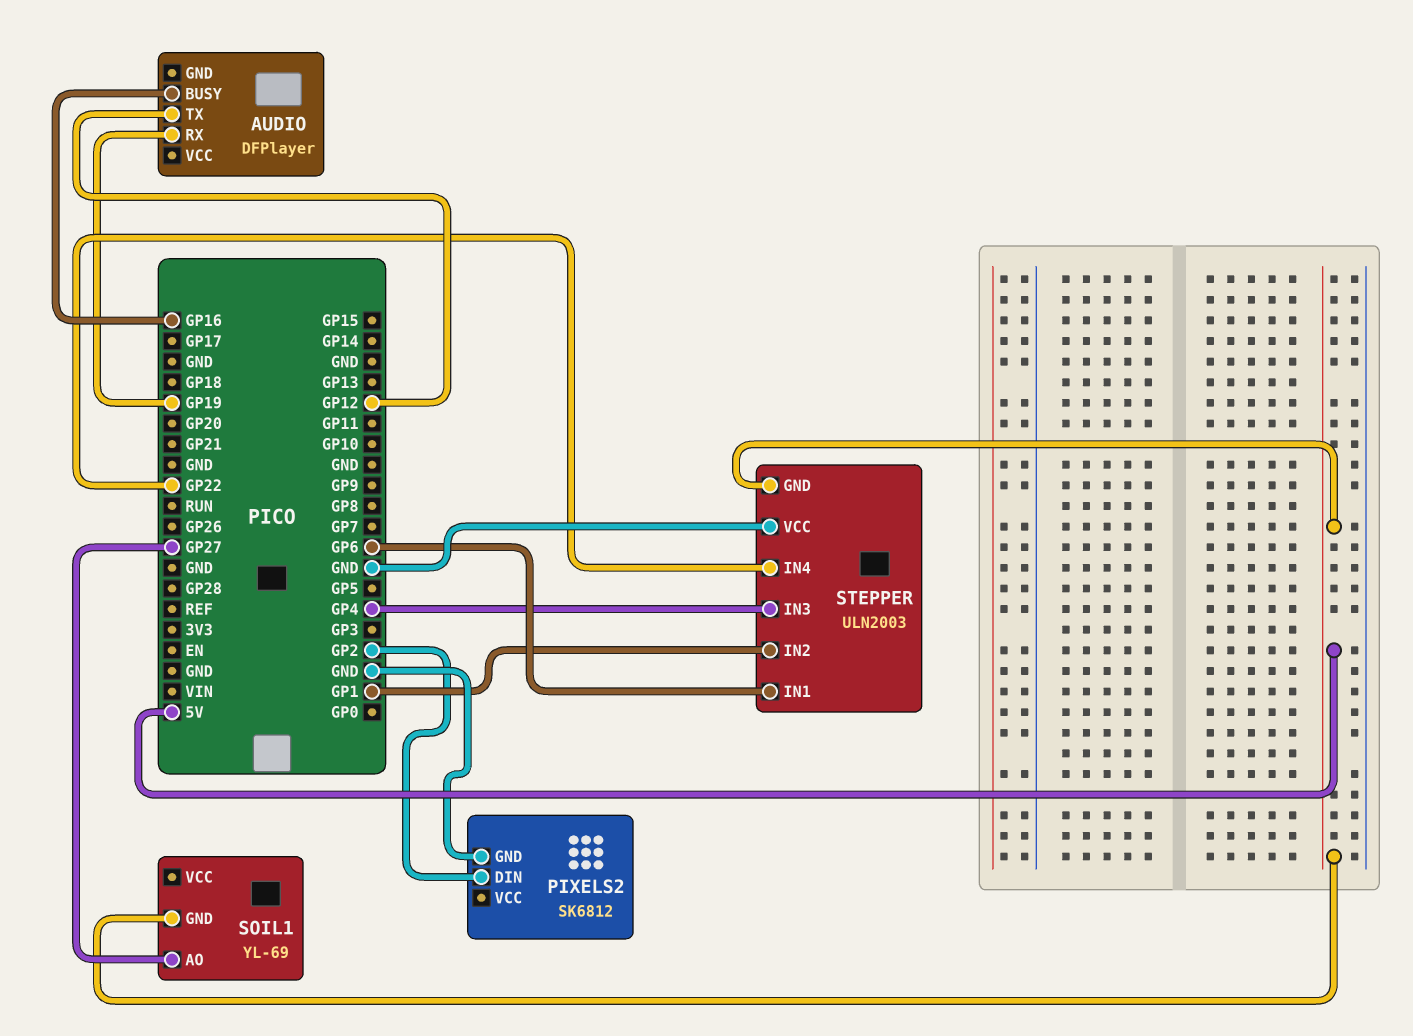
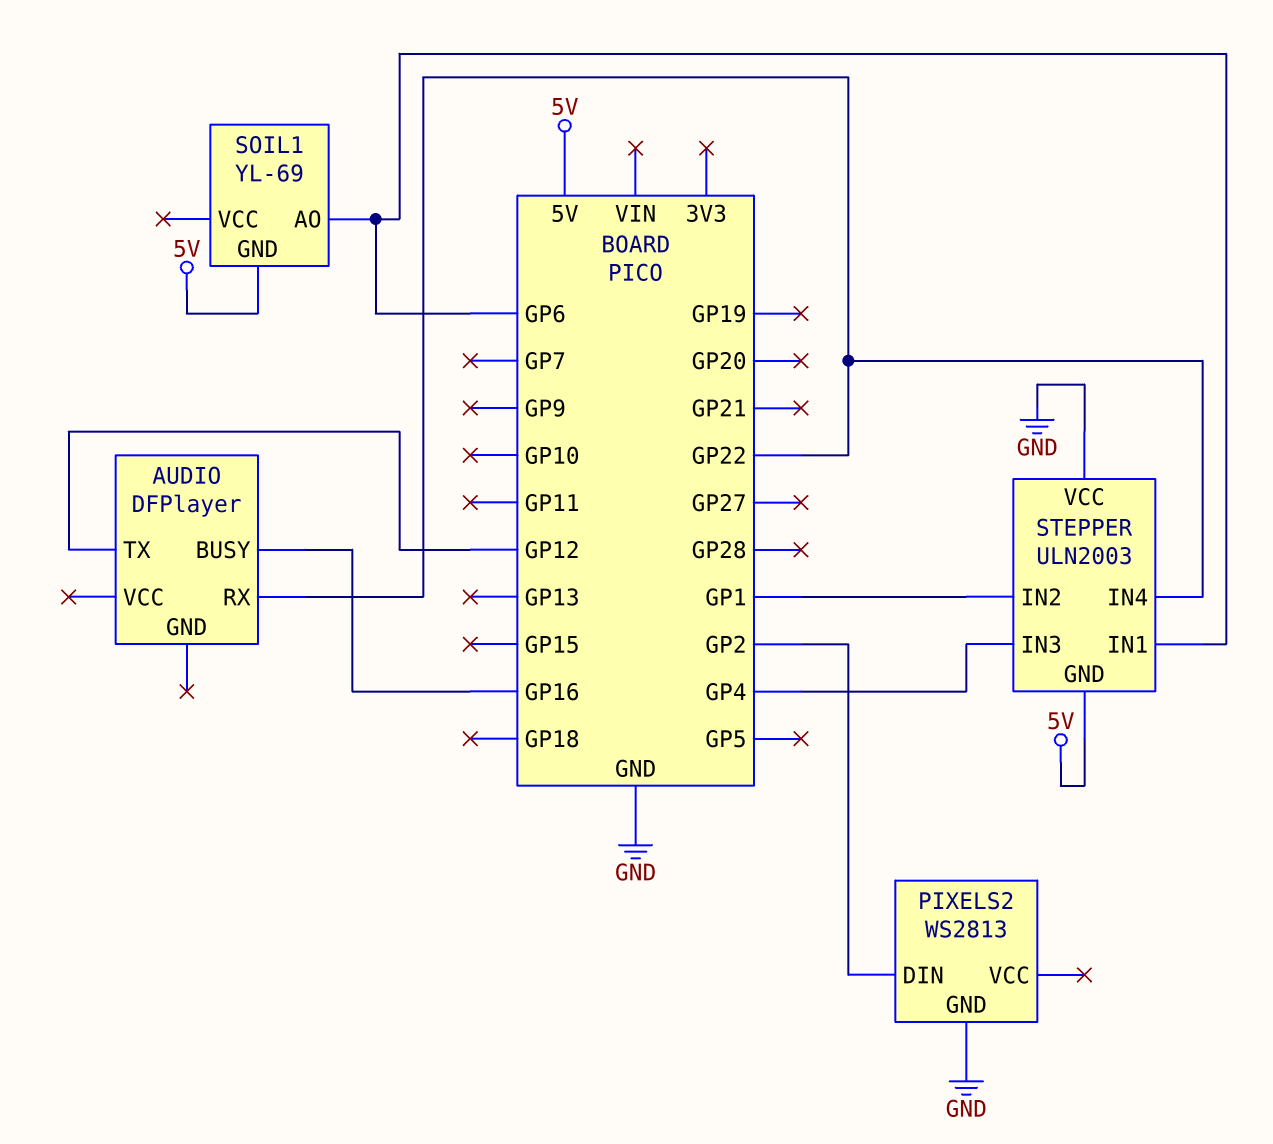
AUDIO pin RX: GP19 -> GP22
PIXELS2: SK6812 -> WS2813
SOIL1 pin AO: GP27 -> GP6

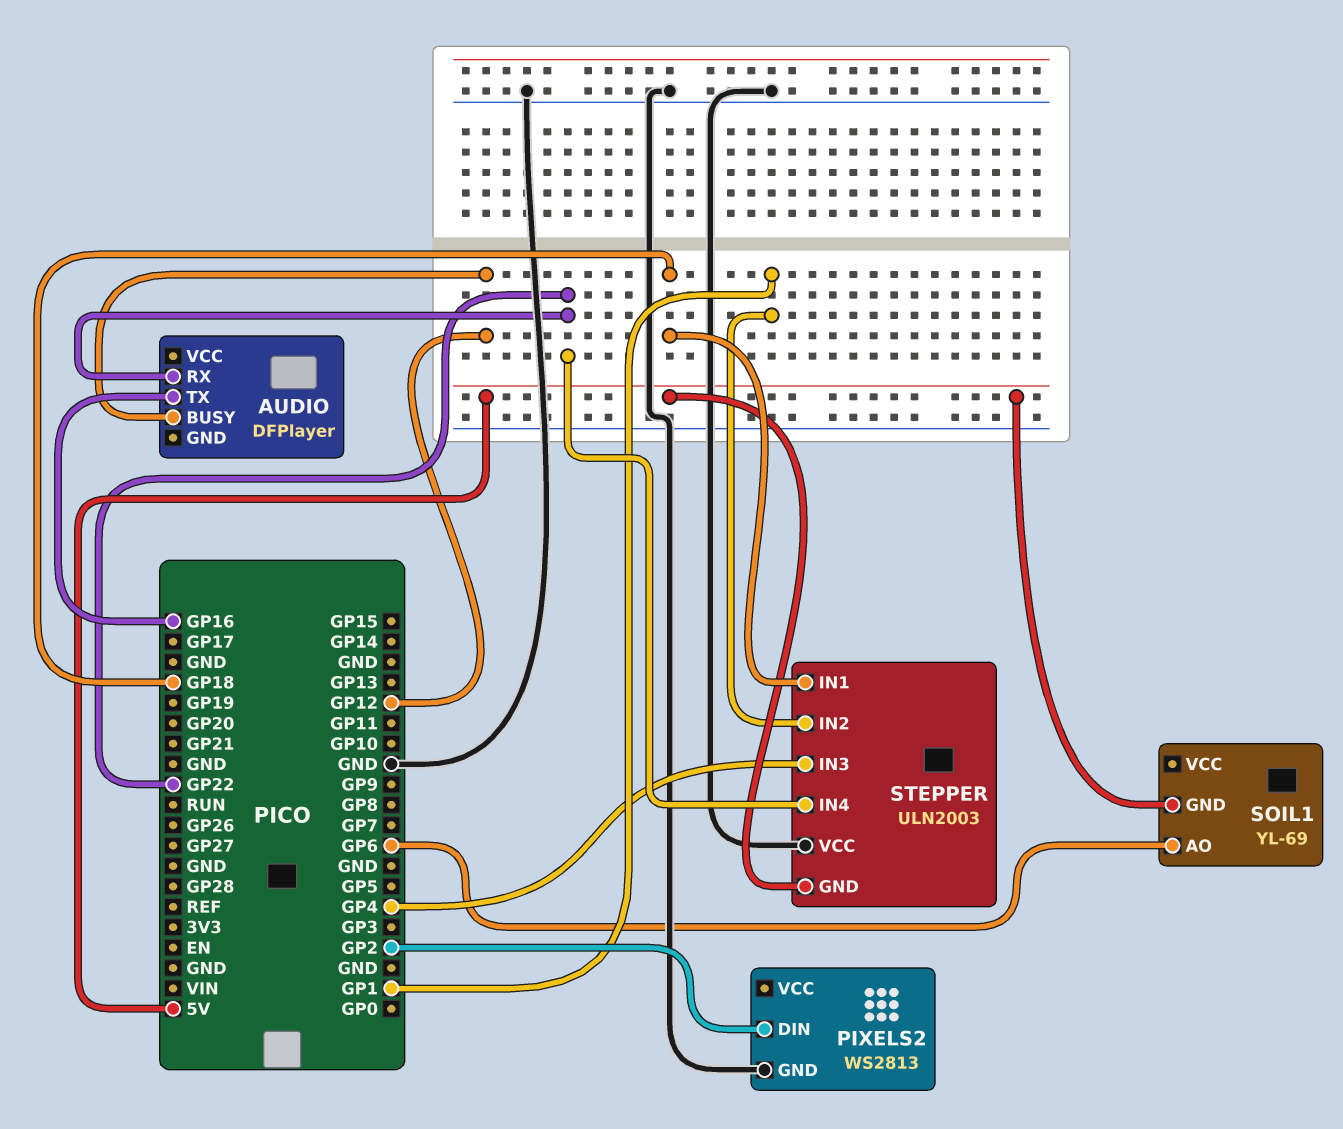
AUDIO pin BUSY: GP16 -> GP12
AUDIO pin TX: GP12 -> GP16
STEPPER pin IN1: GP6 -> GP18

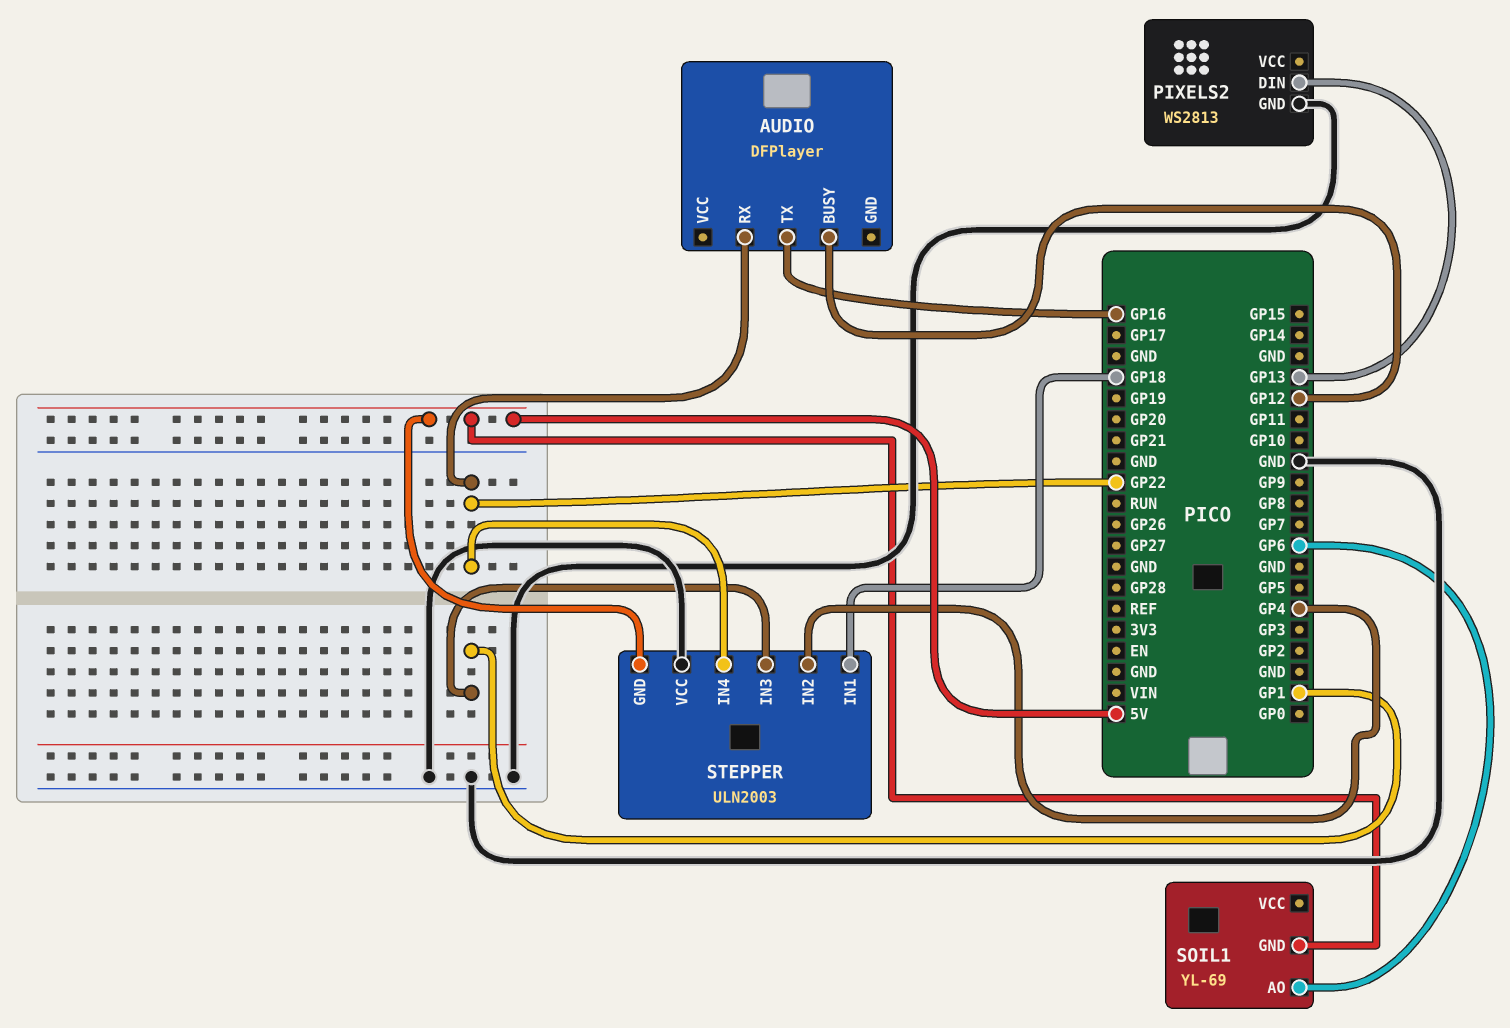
PIXELS2 pin DIN: GP2 -> GP13
STEPPER pin IN2: GP1 -> GP4
STEPPER pin IN3: GP4 -> GP1

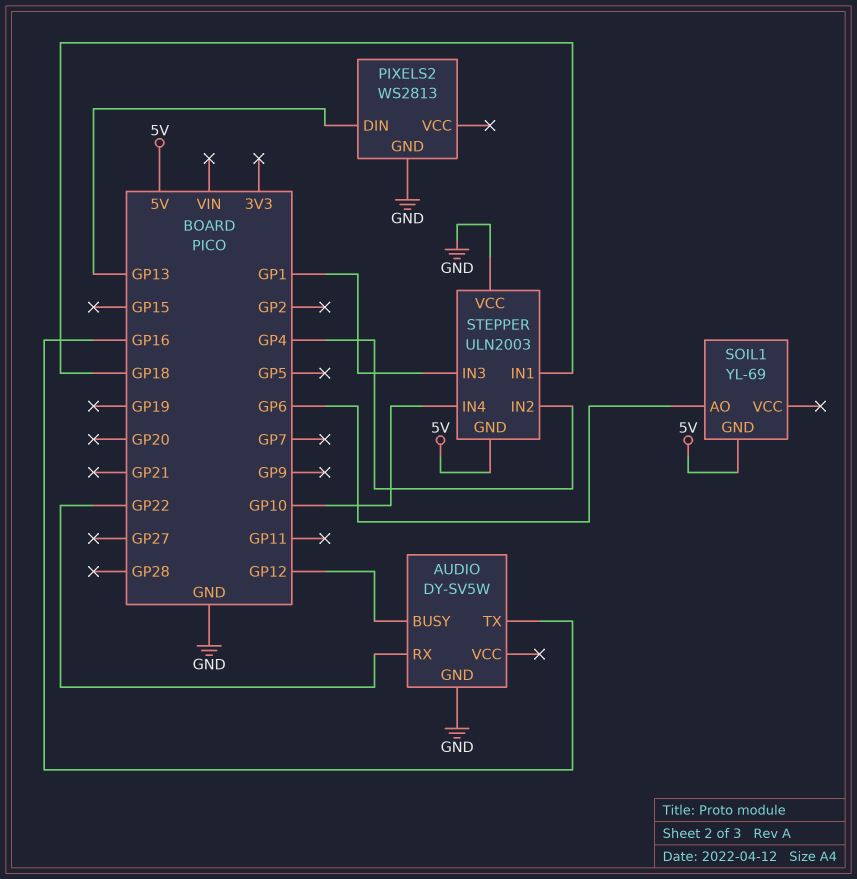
AUDIO: DFPlayer -> DY-SV5W
AUDIO pin GND: none -> GND
STEPPER pin IN4: GP22 -> GP10

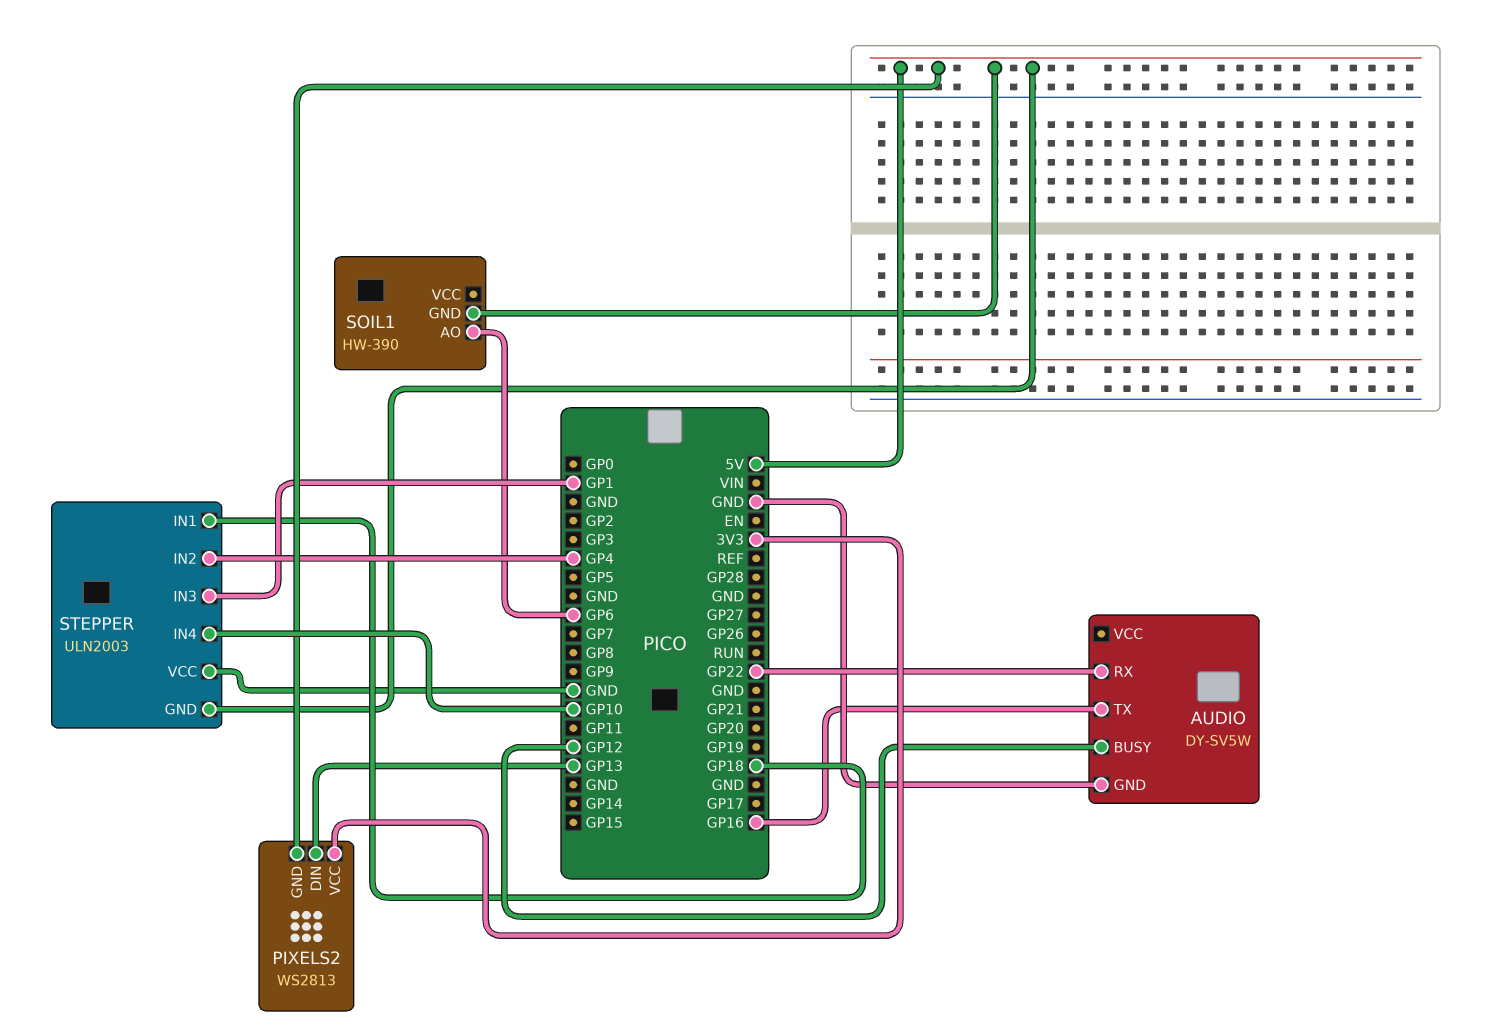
PIXELS2 pin GND: GND -> 5V
PIXELS2 pin VCC: none -> 3V3
SOIL1: YL-69 -> HW-390

